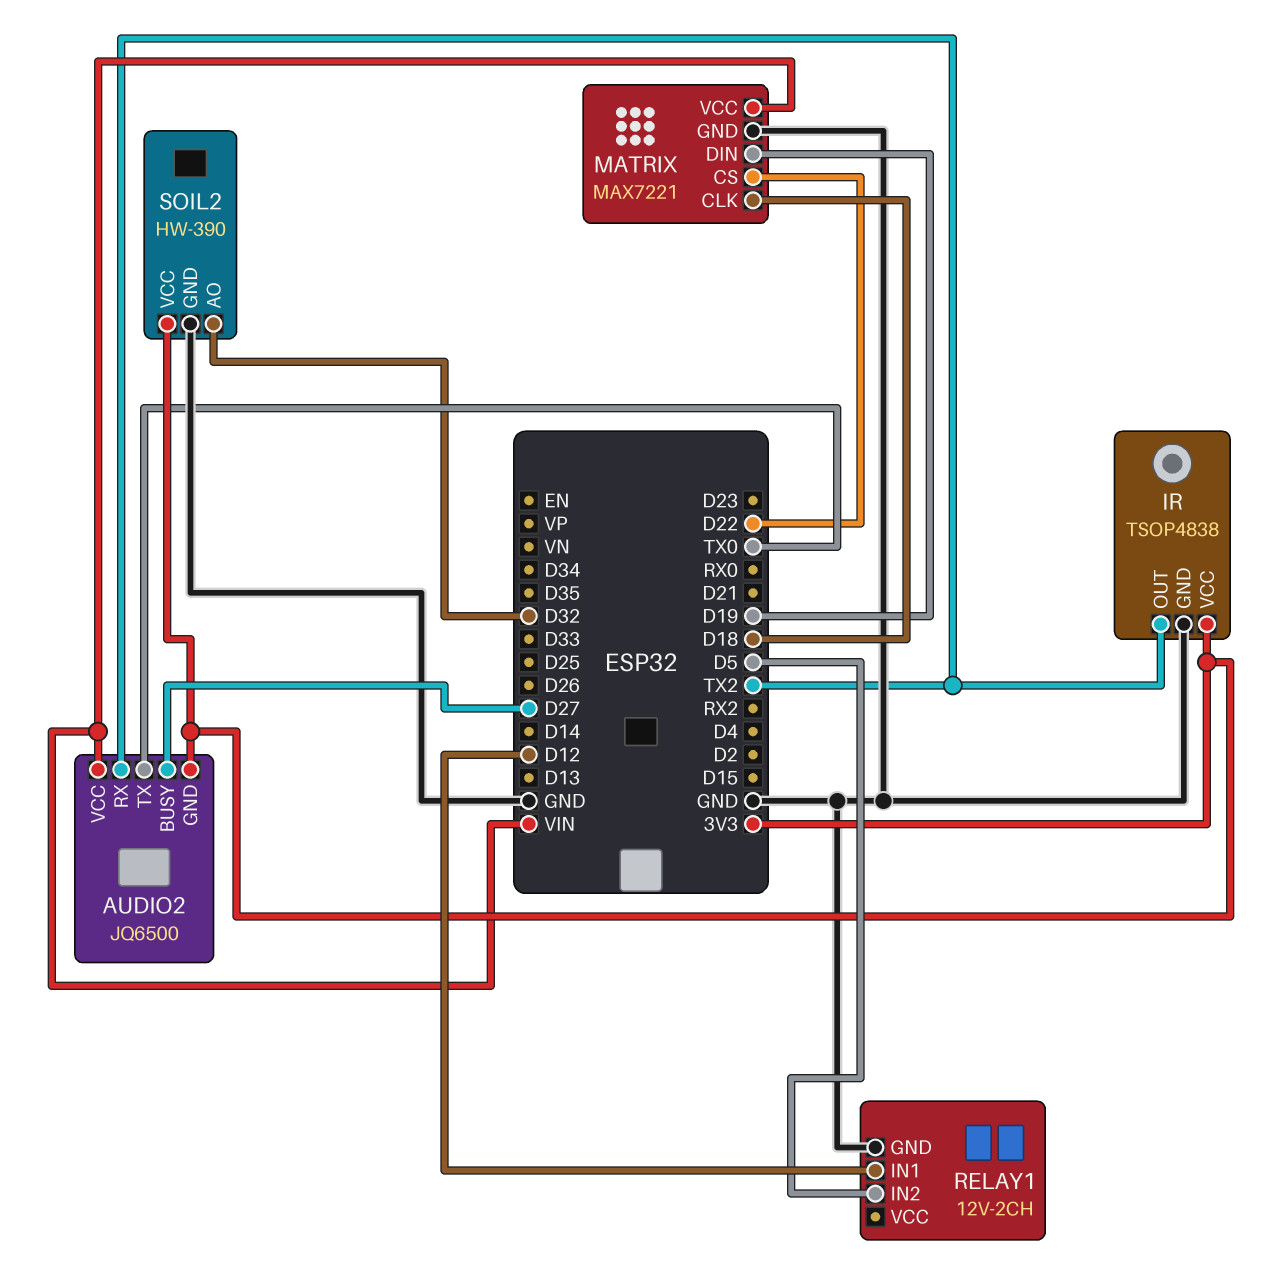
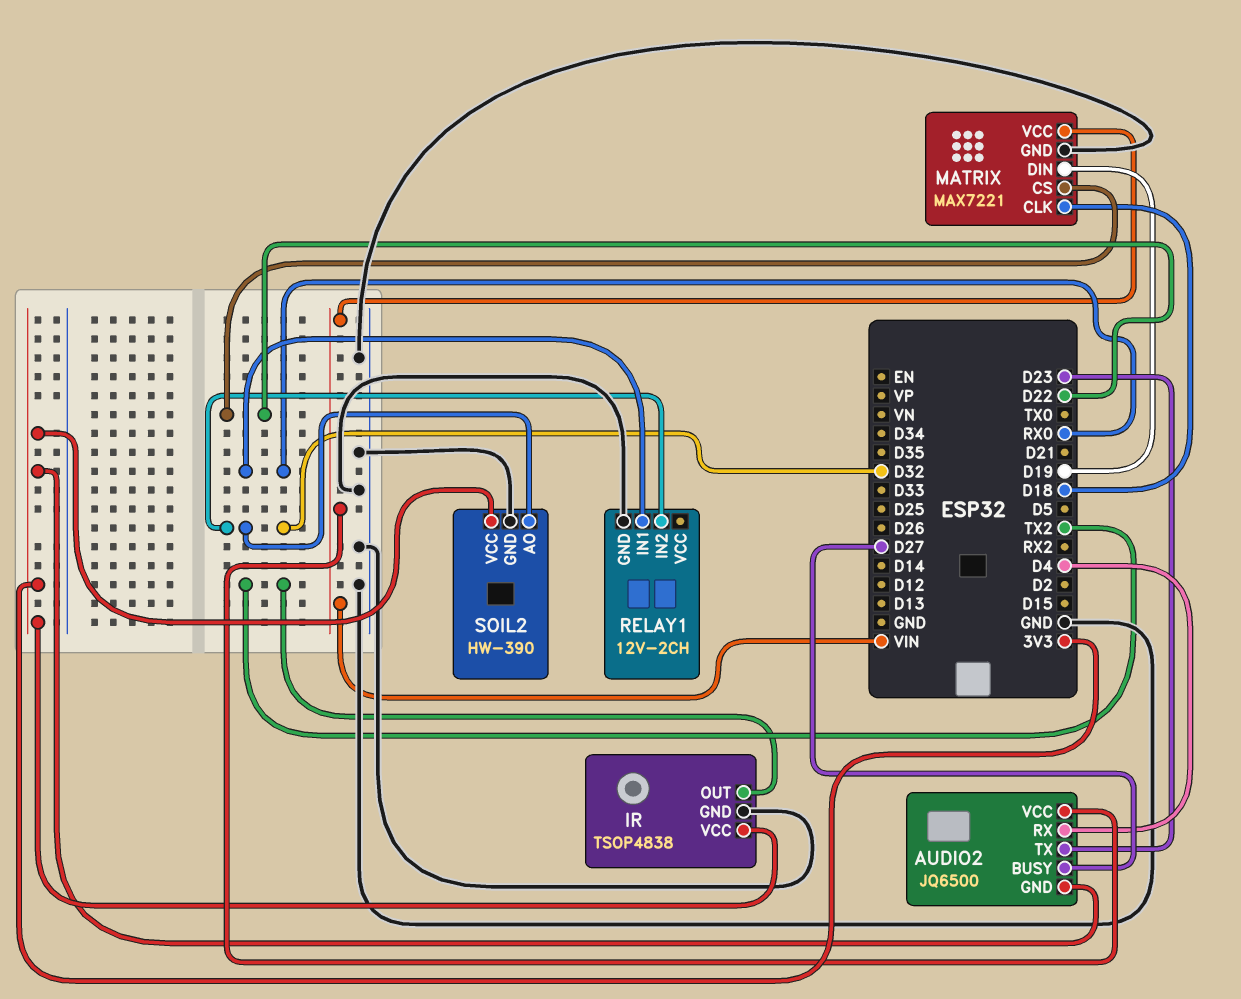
AUDIO2 pin RX: TX2 -> D4
AUDIO2 pin TX: TX0 -> D23
RELAY1 pin IN1: D12 -> RX0
RELAY1 pin IN2: D5 -> D32

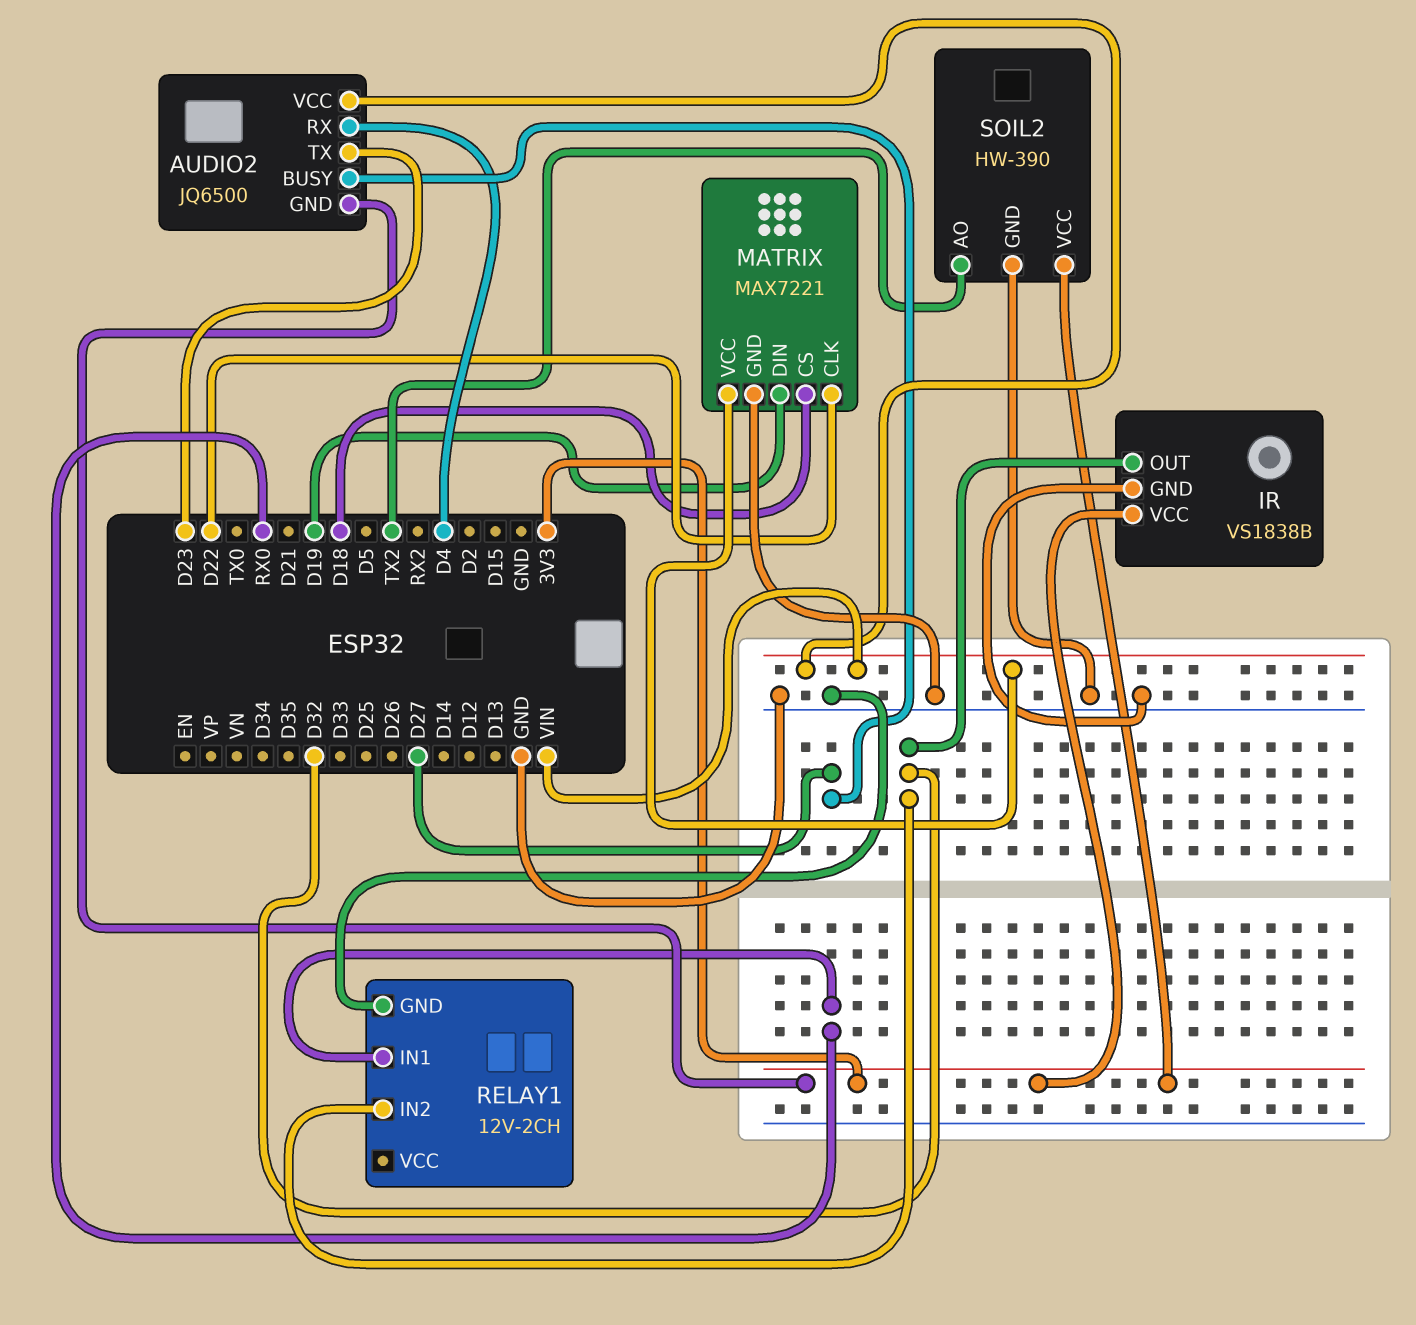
IR: TSOP4838 -> VS1838B
IR pin OUT: TX2 -> D32
MATRIX pin CLK: D18 -> D22
MATRIX pin CS: D22 -> D18
SOIL2 pin AO: D32 -> TX2

